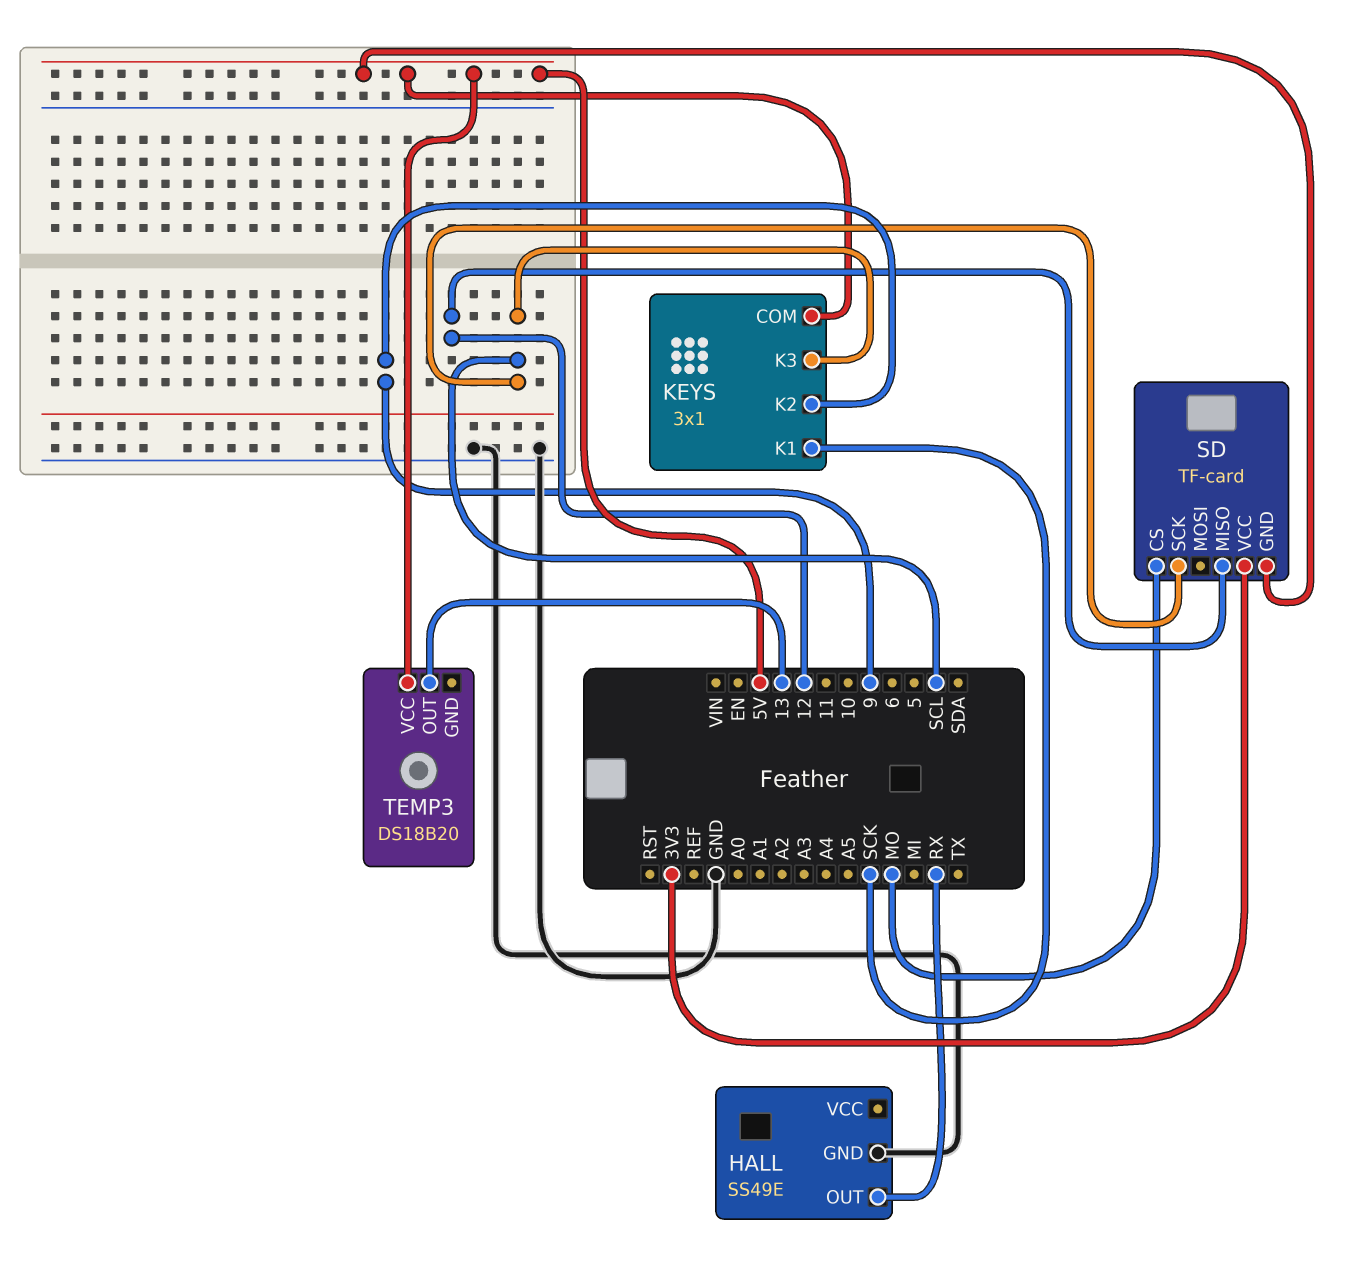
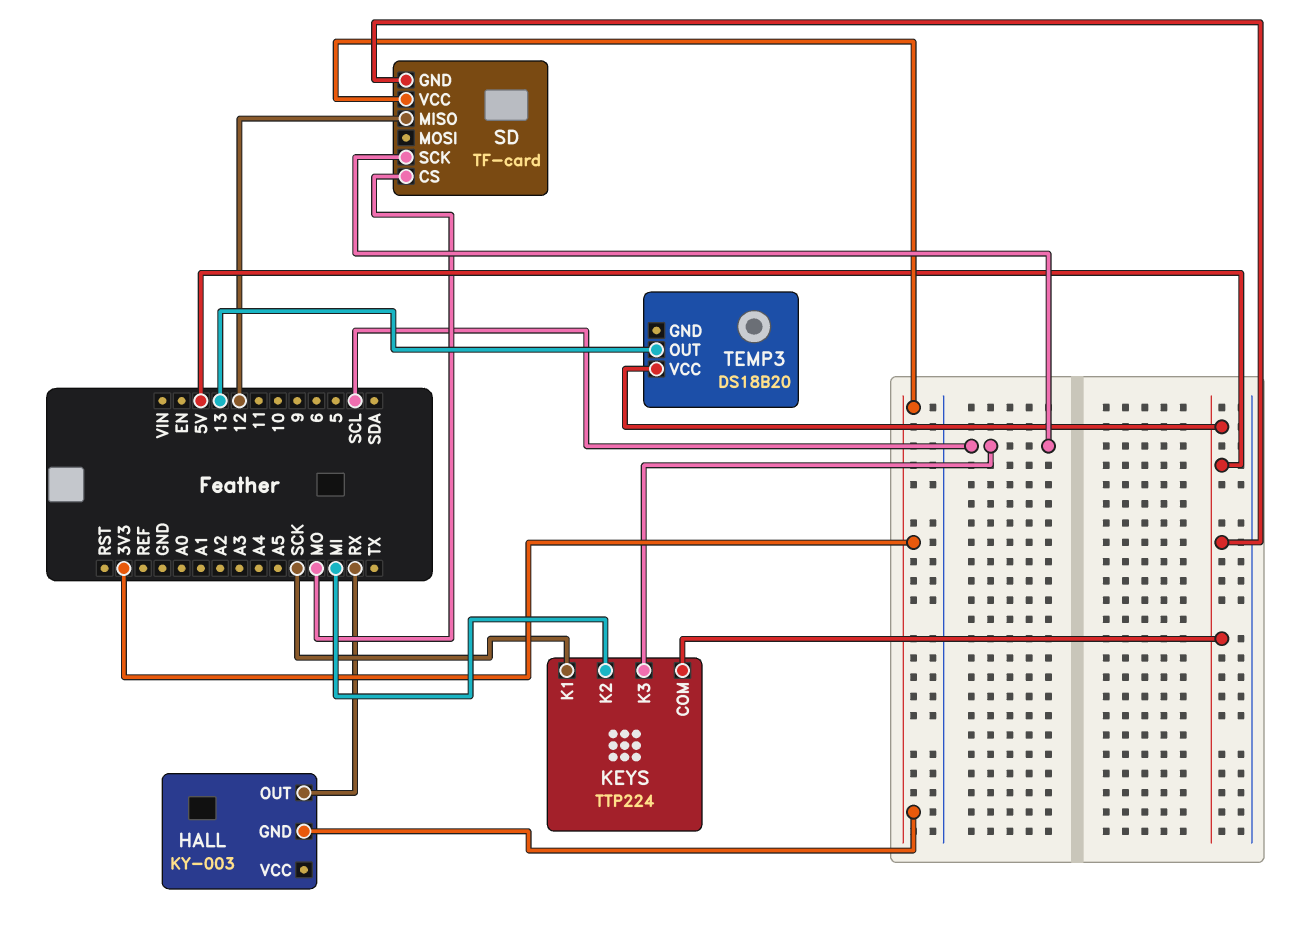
HALL: SS49E -> KY-003
HALL pin GND: GND -> 3V3
KEYS: 3x1 -> TTP224
KEYS pin K2: 9 -> MI

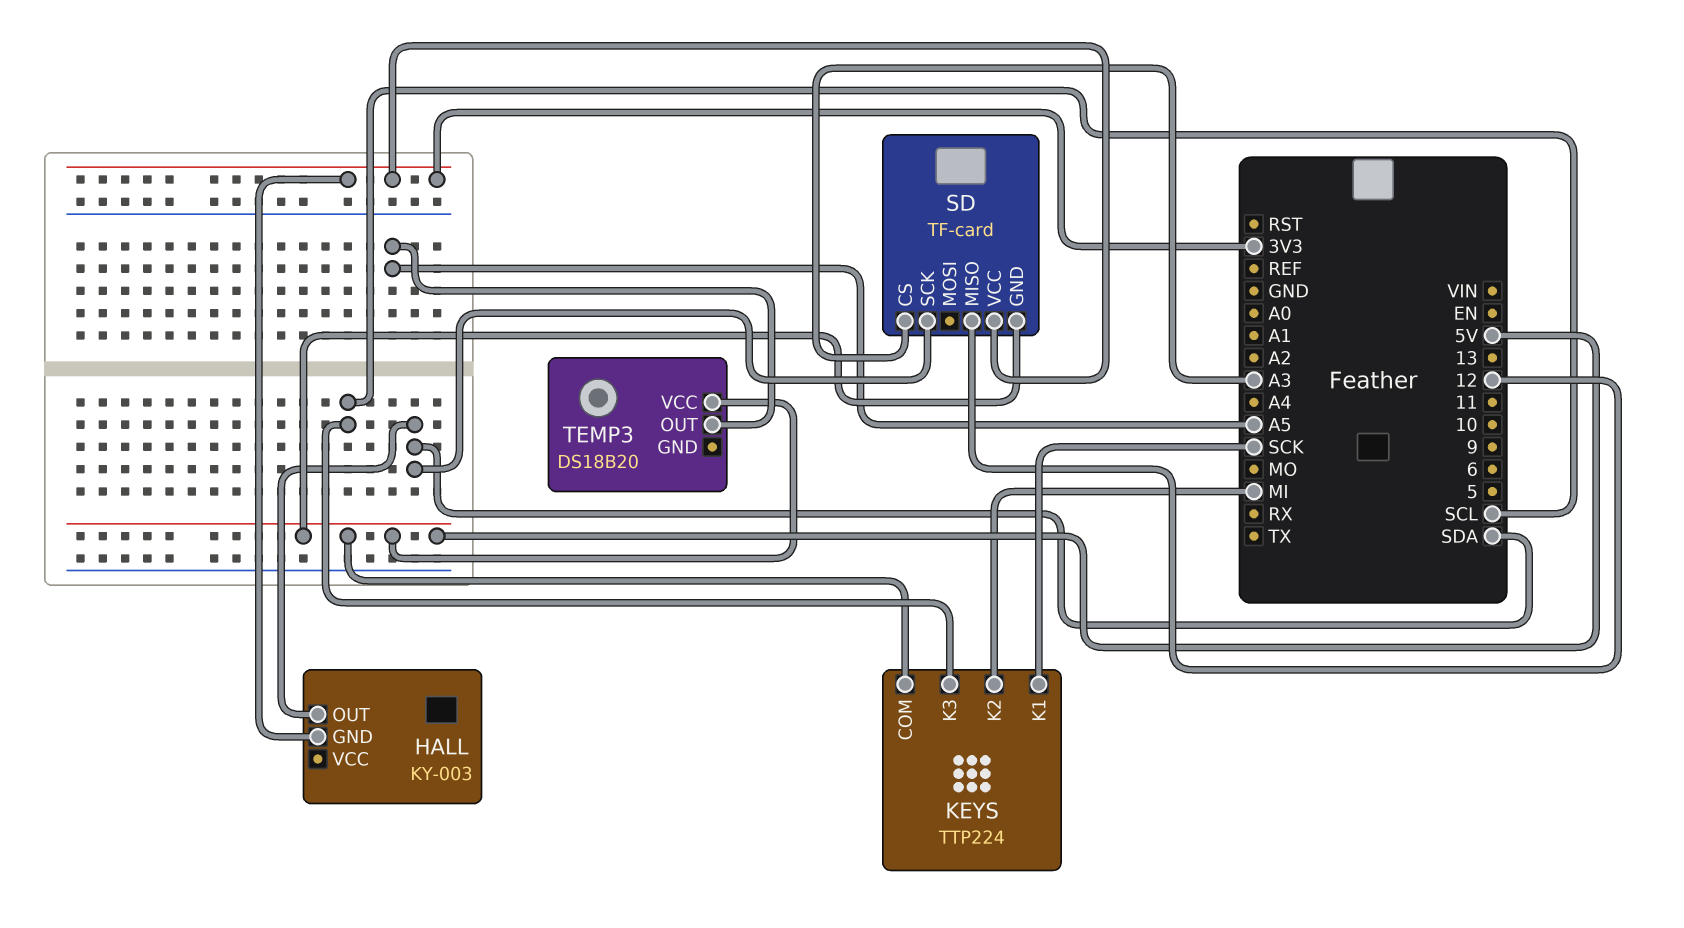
HALL pin OUT: RX -> SDA
SD pin CS: MO -> A3
SD pin SCK: SCL -> SDA
TEMP3 pin OUT: 13 -> A5

